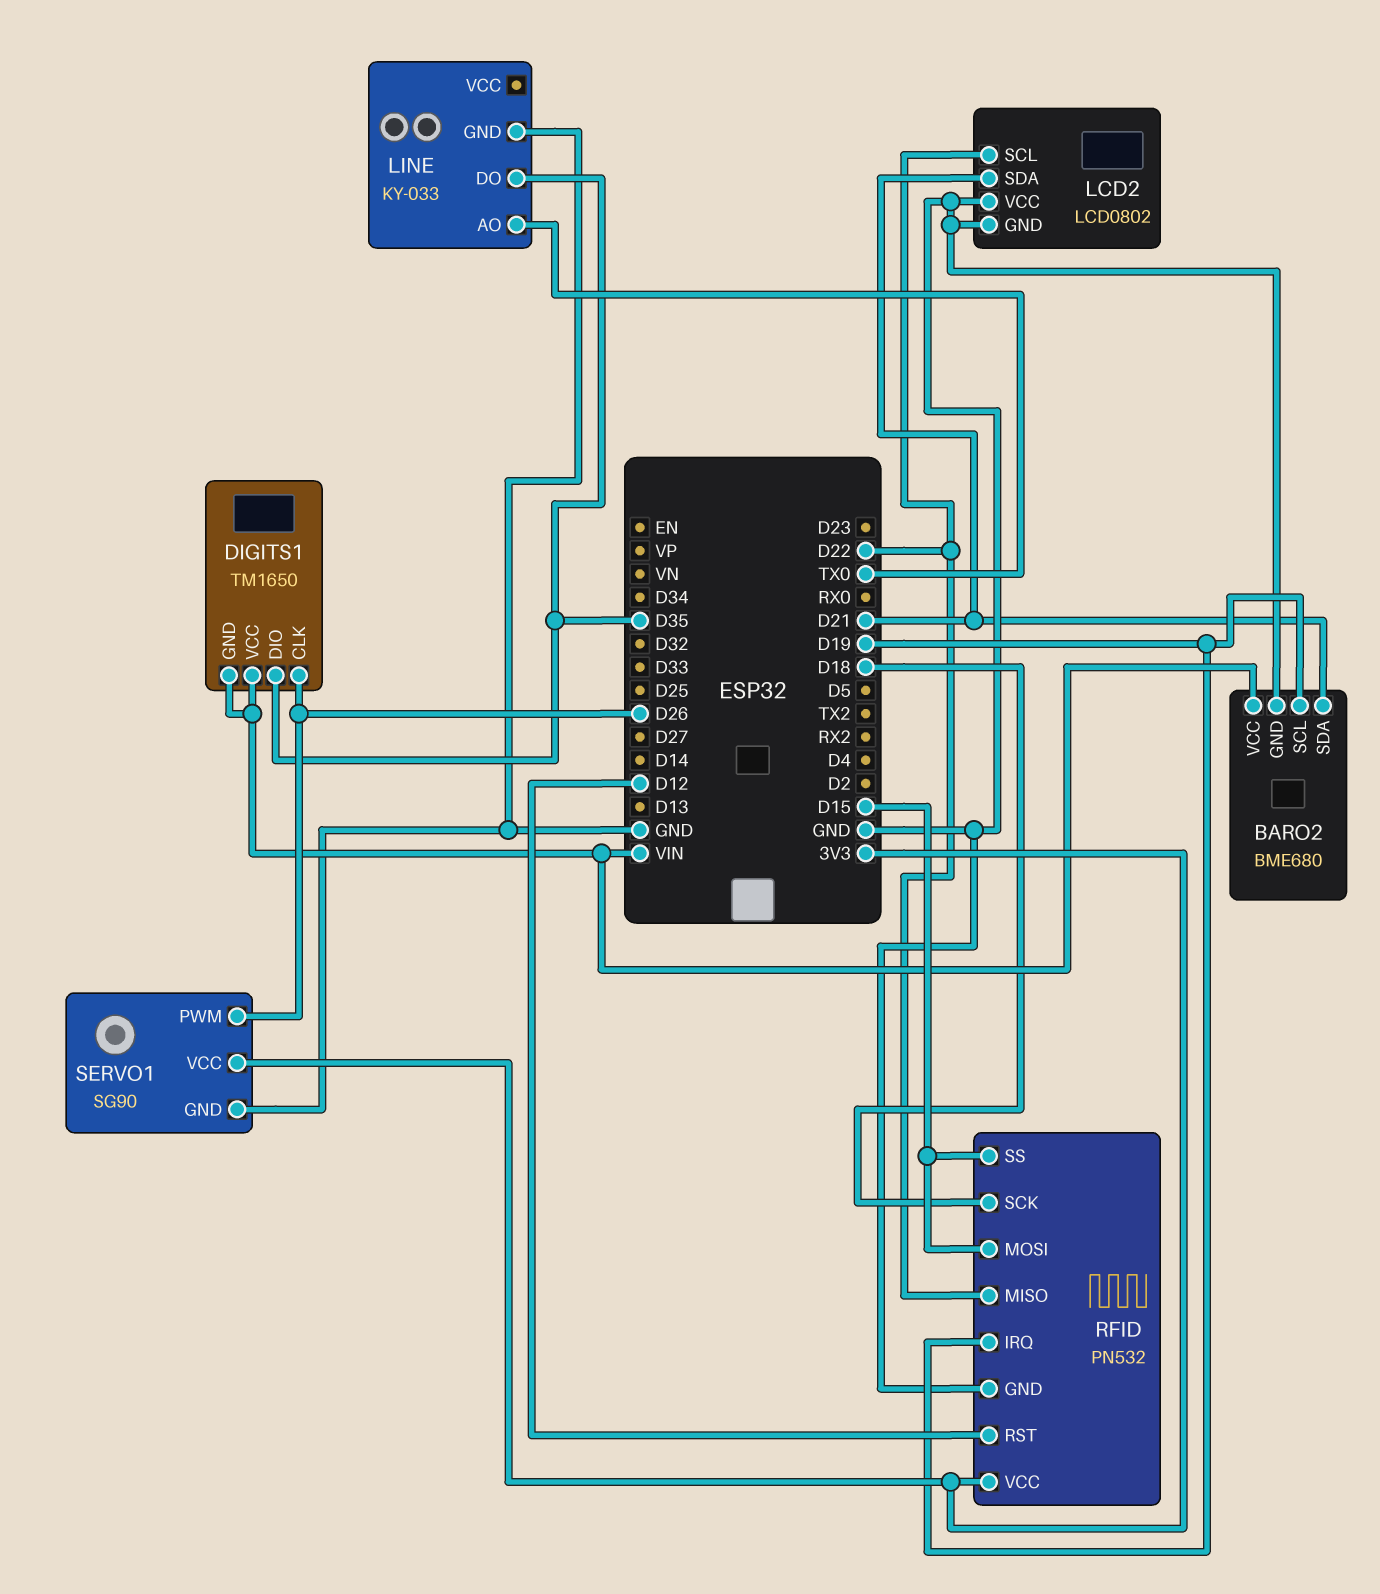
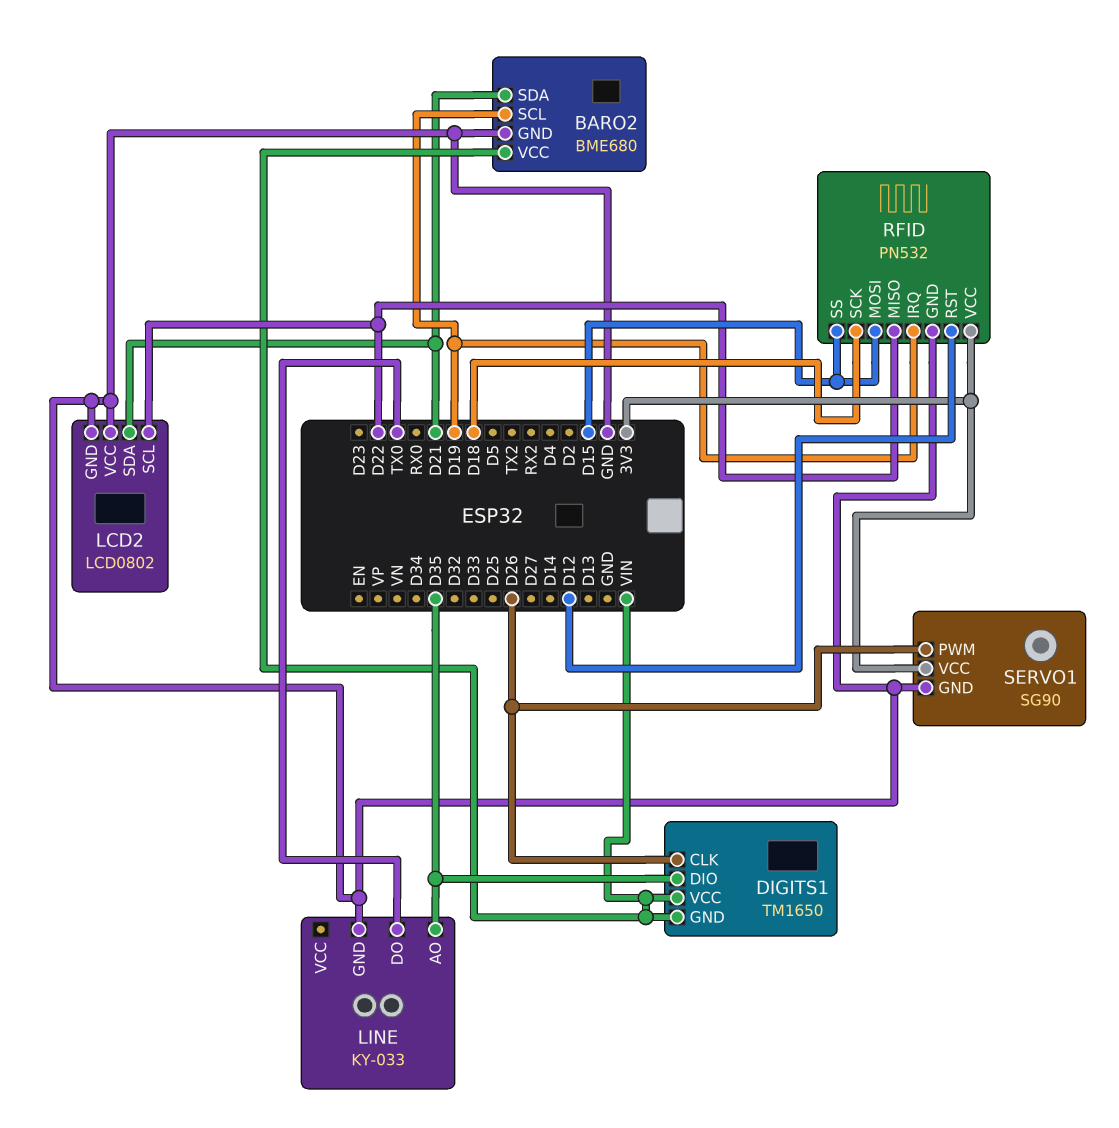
LINE pin AO: TX0 -> D35
LINE pin DO: D35 -> TX0

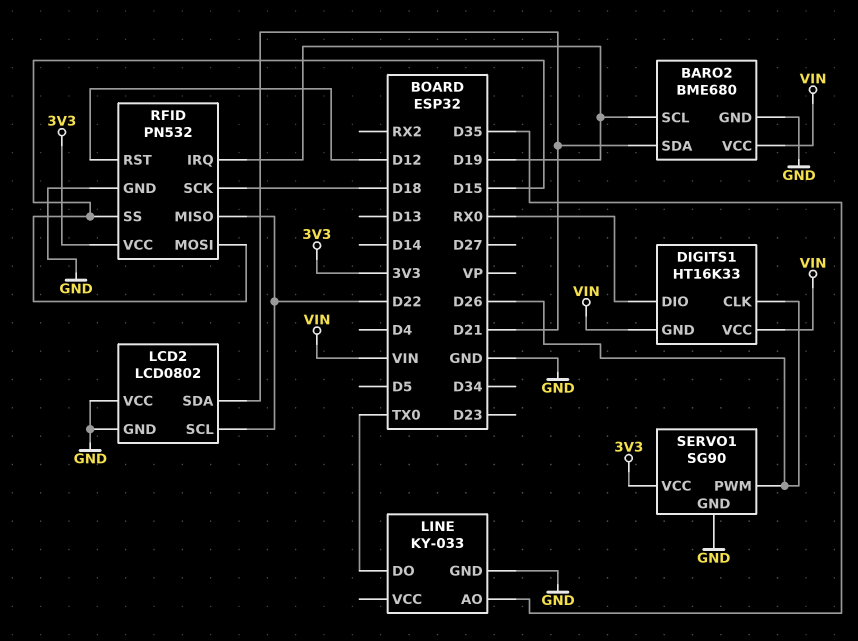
DIGITS1: TM1650 -> HT16K33
DIGITS1 pin DIO: D35 -> RX0

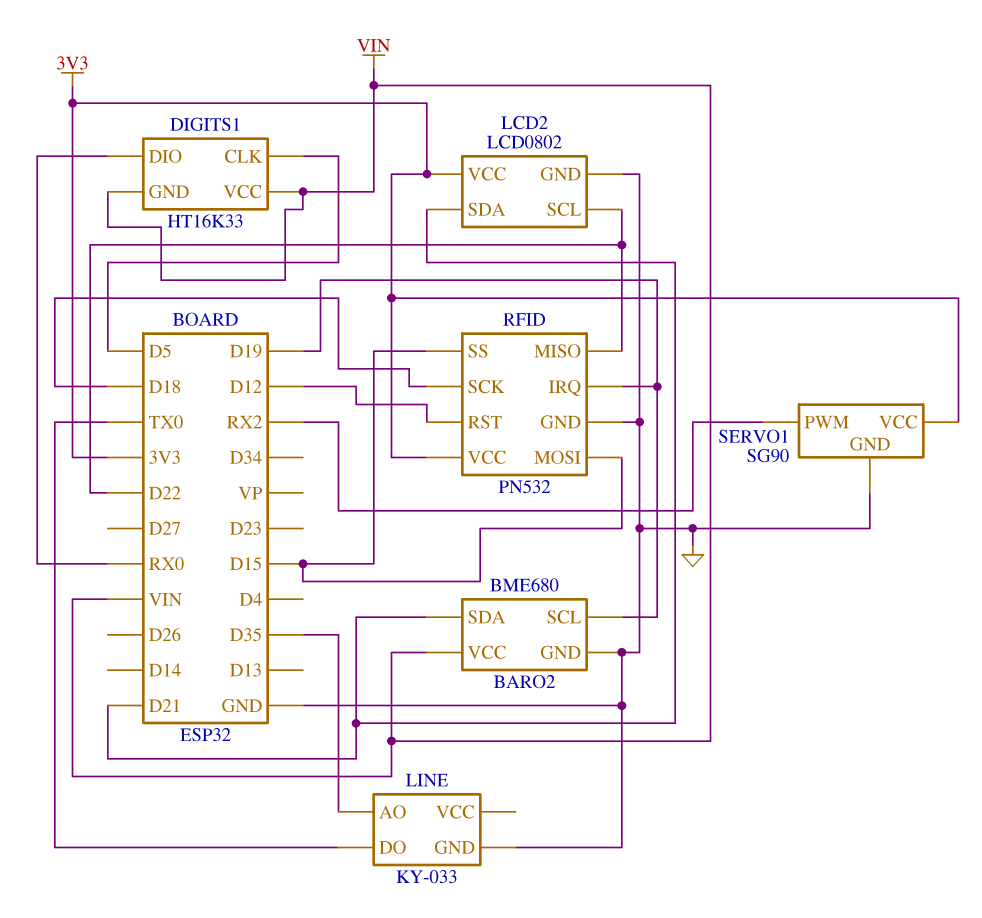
DIGITS1 pin CLK: D26 -> D5
LCD2 pin VCC: GND -> 3V3
SERVO1 pin PWM: D26 -> RX2

